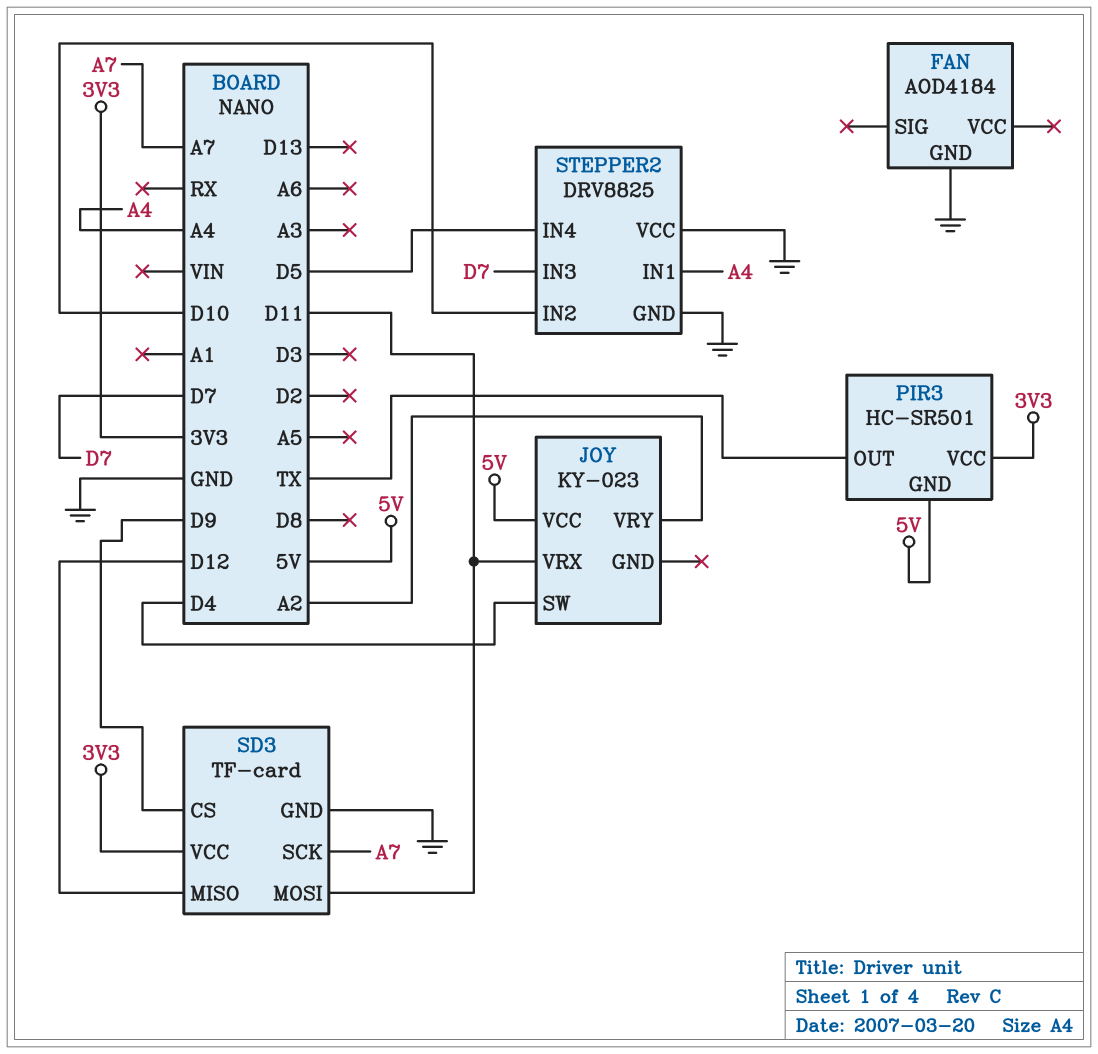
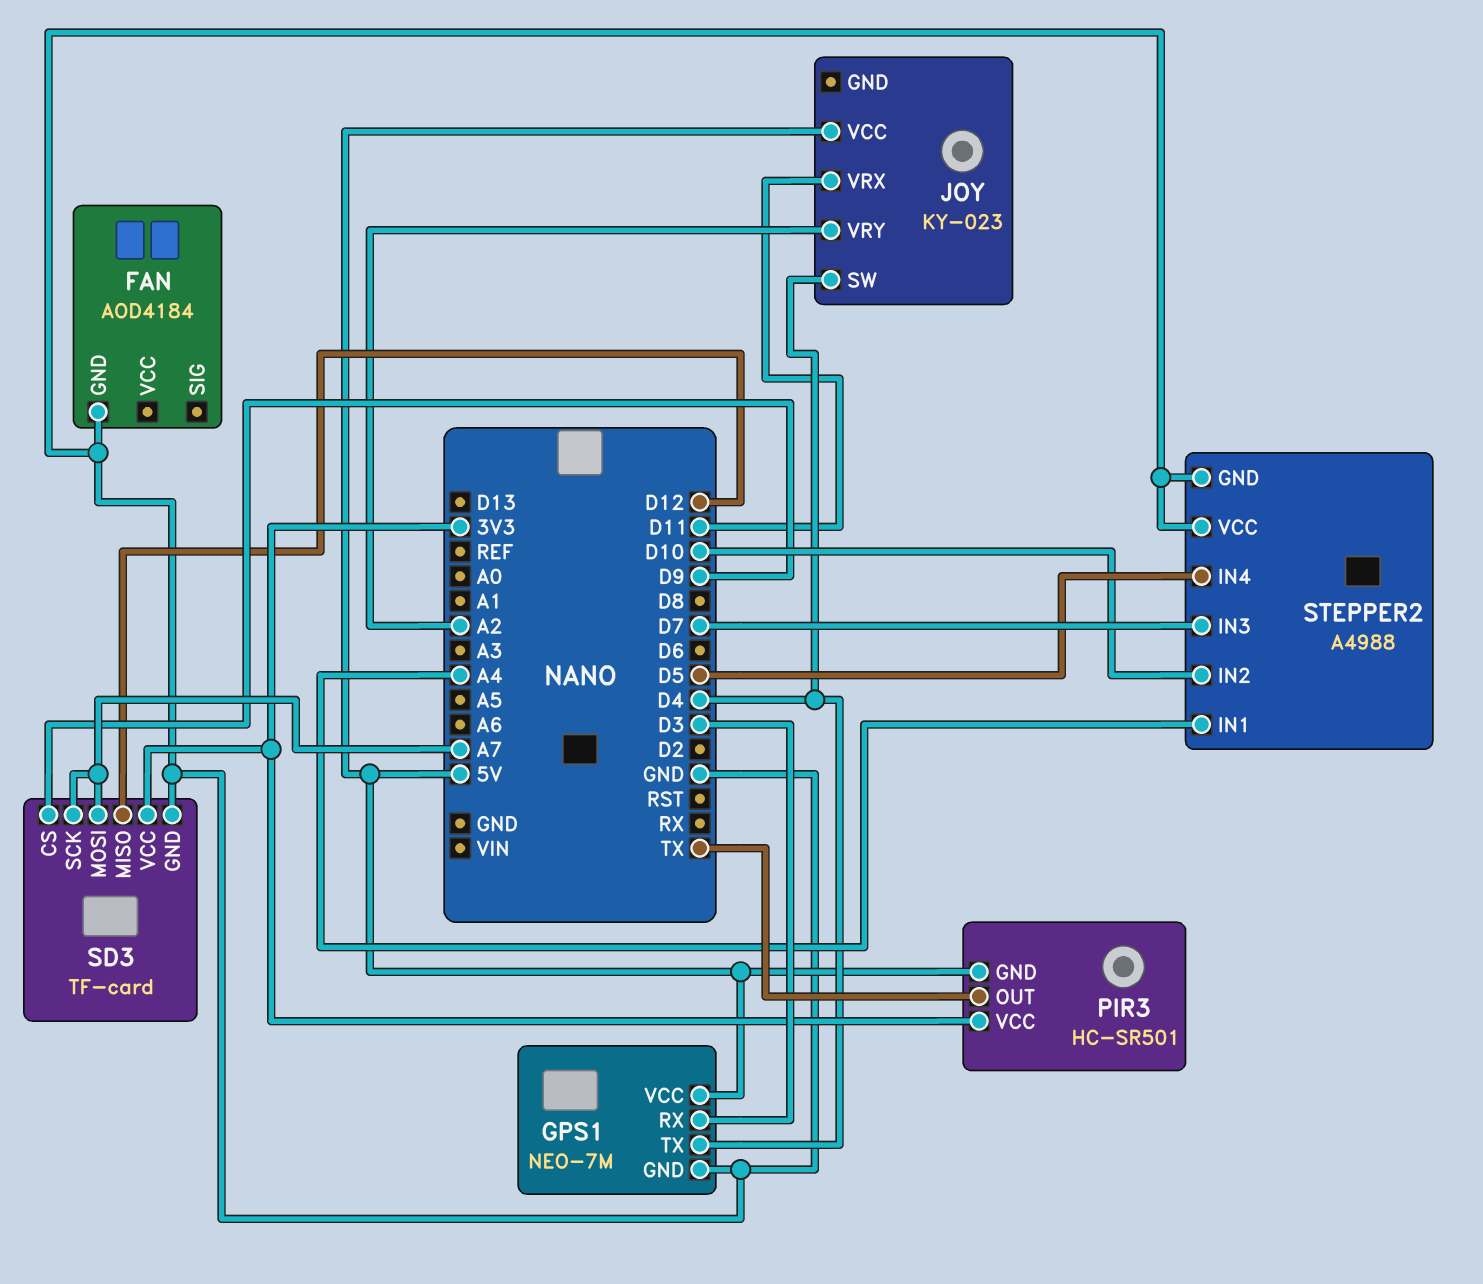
GPS1: none -> NEO-7M
GPS1 pin GND: none -> GND
GPS1 pin RX: none -> D3
GPS1 pin TX: none -> D4
GPS1 pin VCC: none -> 5V
SD3 pin MOSI: D11 -> A7
STEPPER2: DRV8825 -> A4988

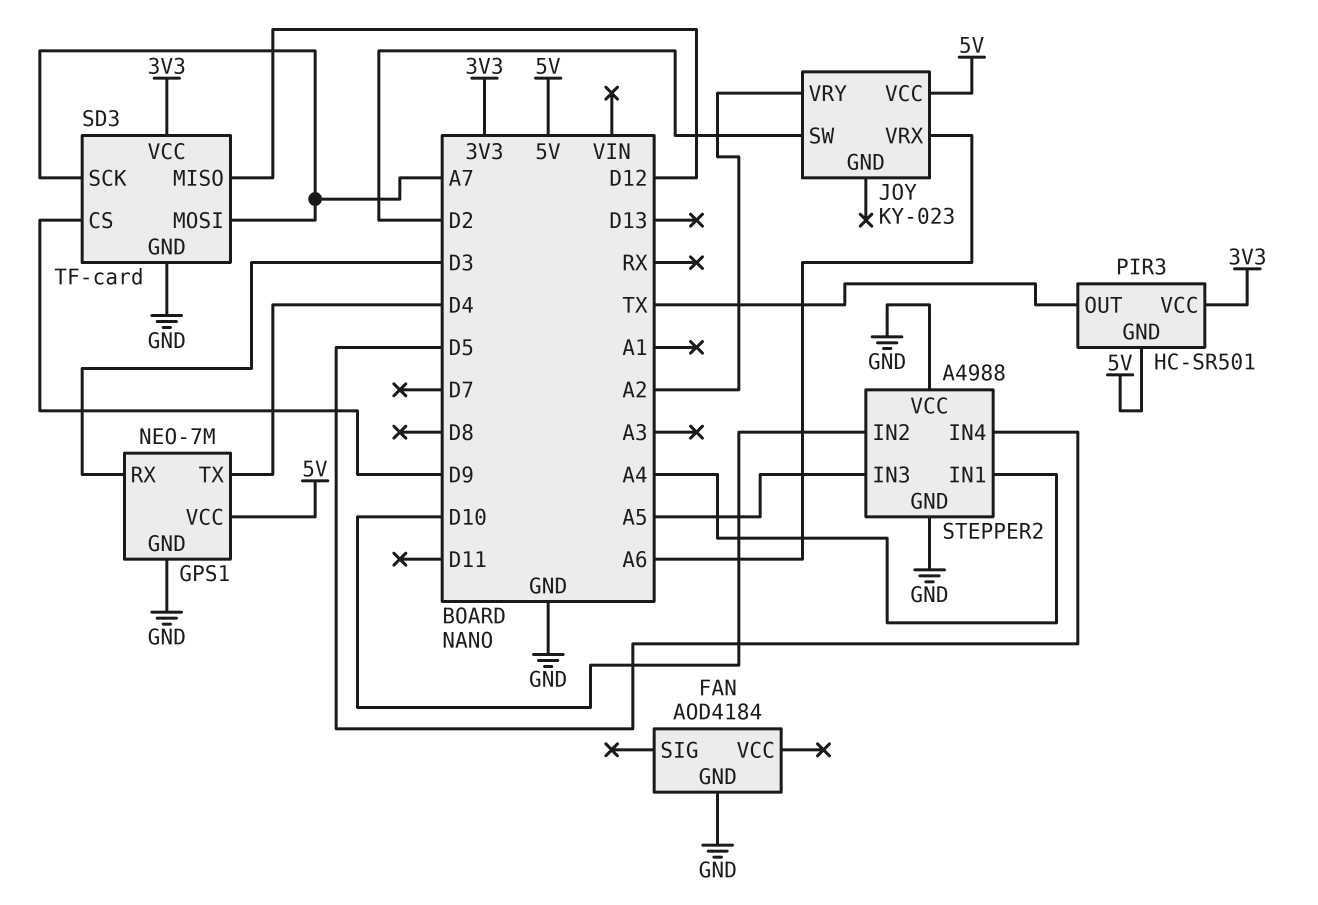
JOY pin SW: D4 -> D2
JOY pin VRX: D11 -> A6
STEPPER2 pin IN3: D7 -> A5

